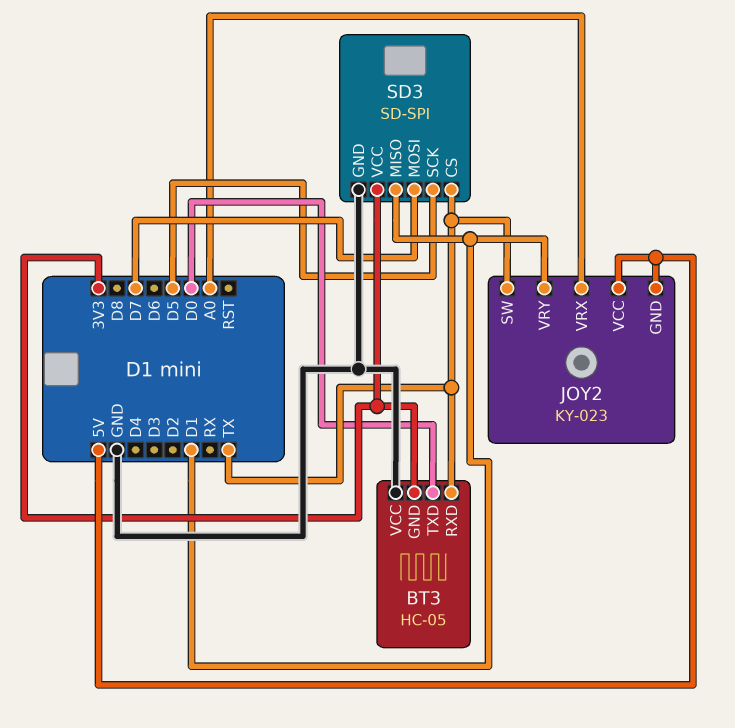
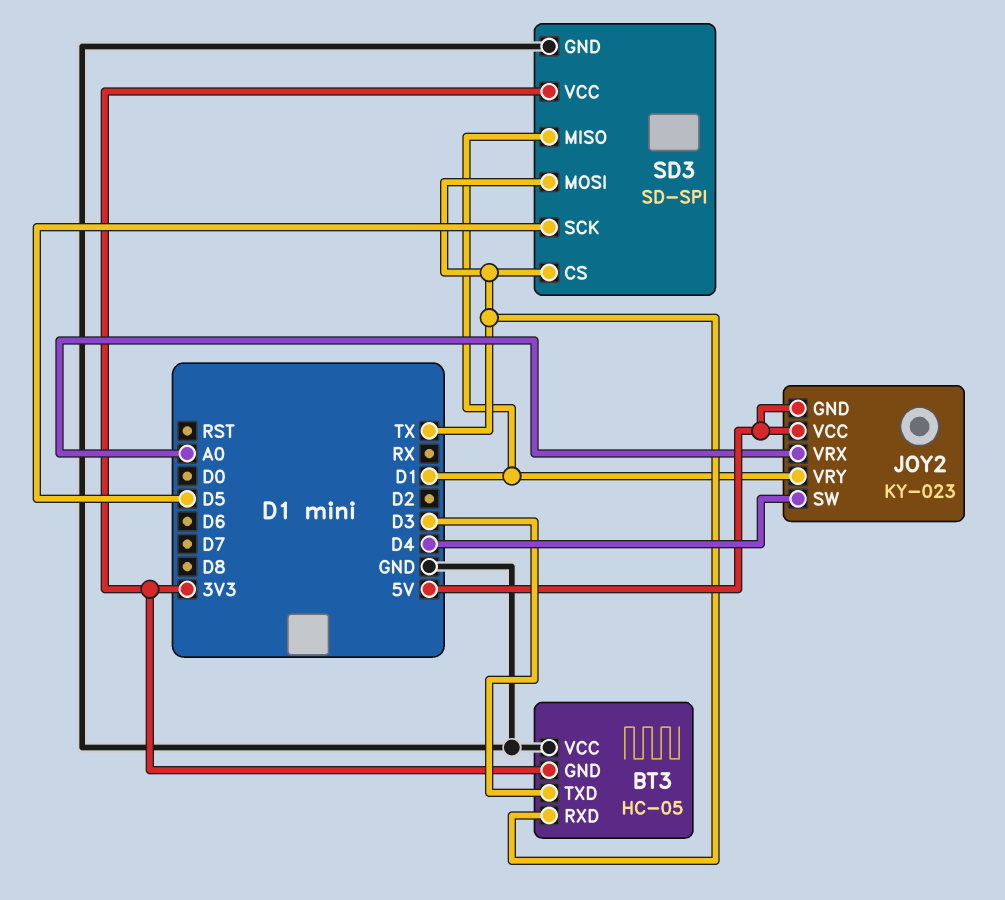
BT3 pin TXD: D0 -> D3
JOY2 pin SW: TX -> D4
SD3 pin MOSI: D7 -> TX

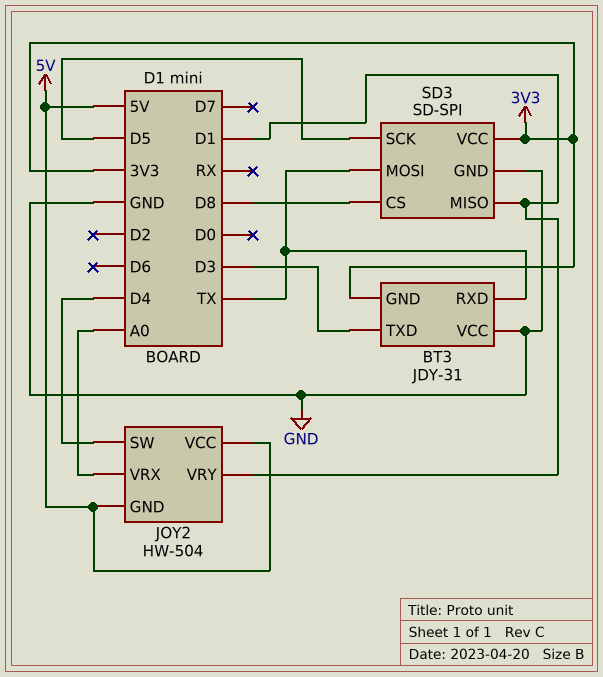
BT3: HC-05 -> JDY-31
JOY2: KY-023 -> HW-504
SD3 pin CS: TX -> D8

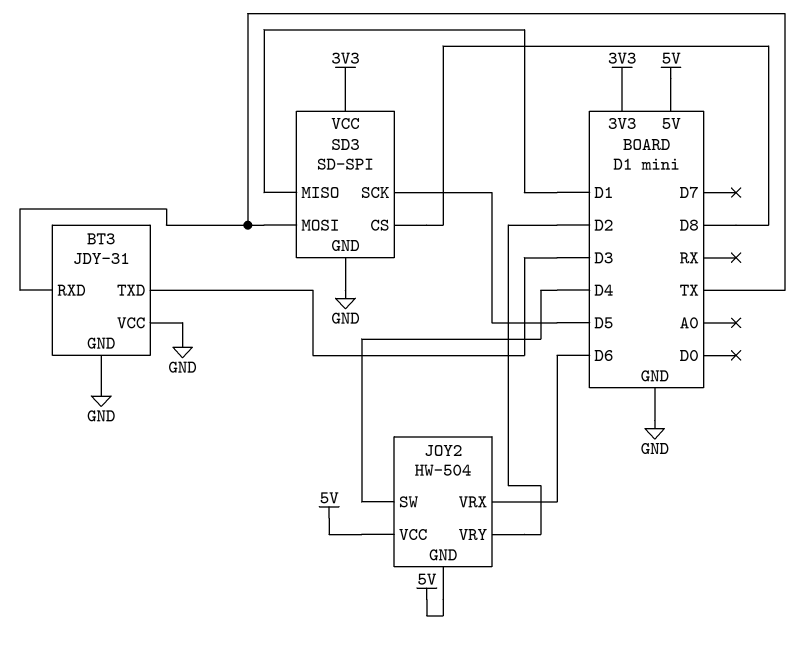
BT3 pin GND: 3V3 -> GND
JOY2 pin VRX: A0 -> D6
JOY2 pin VRY: D1 -> D2

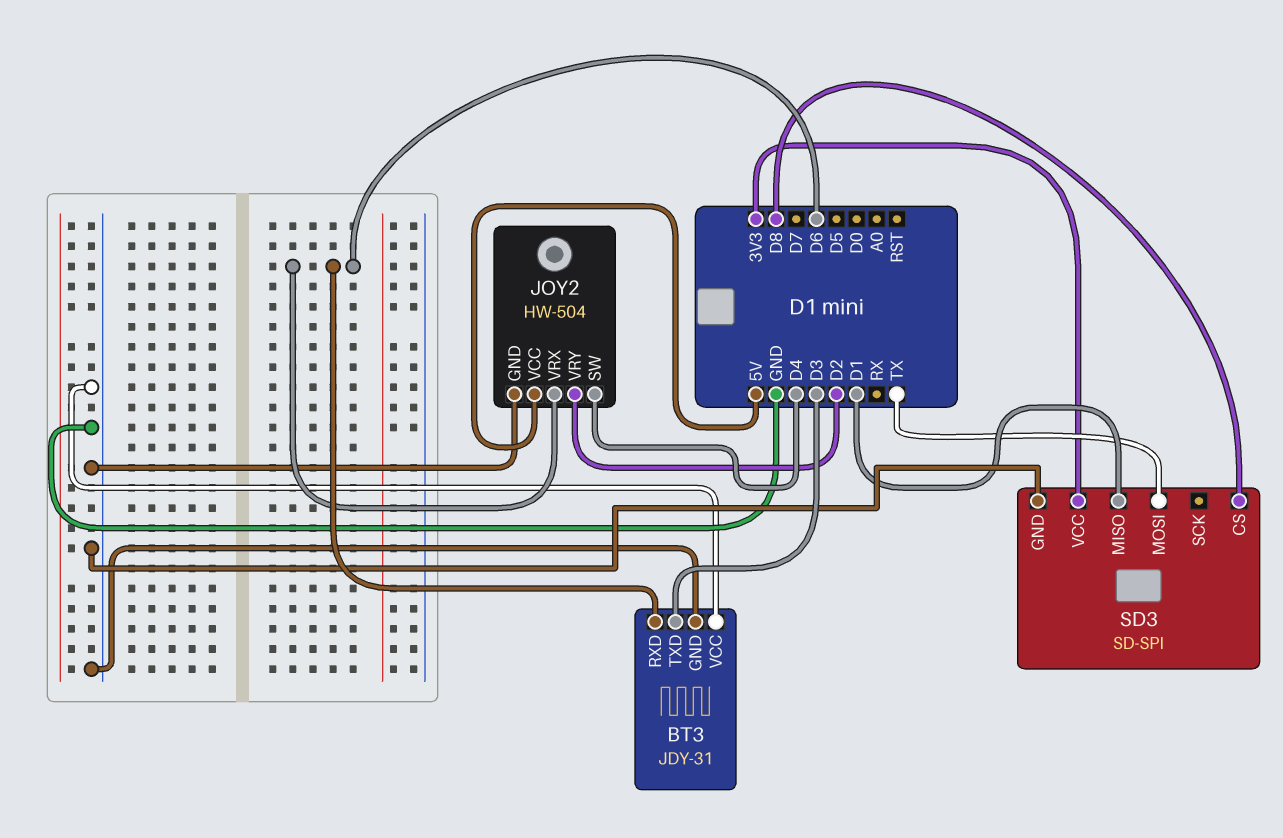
BT3 pin RXD: TX -> D6
JOY2 pin GND: 5V -> GND
SD3 pin SCK: D5 -> none

